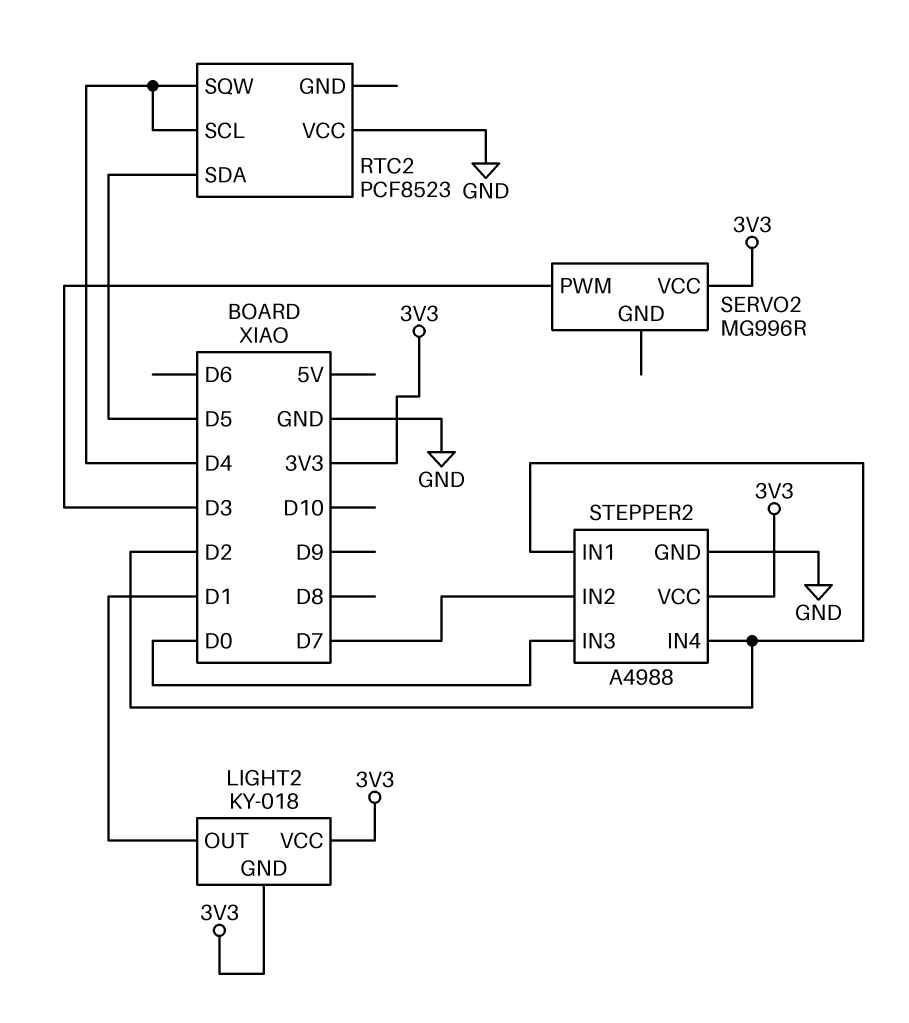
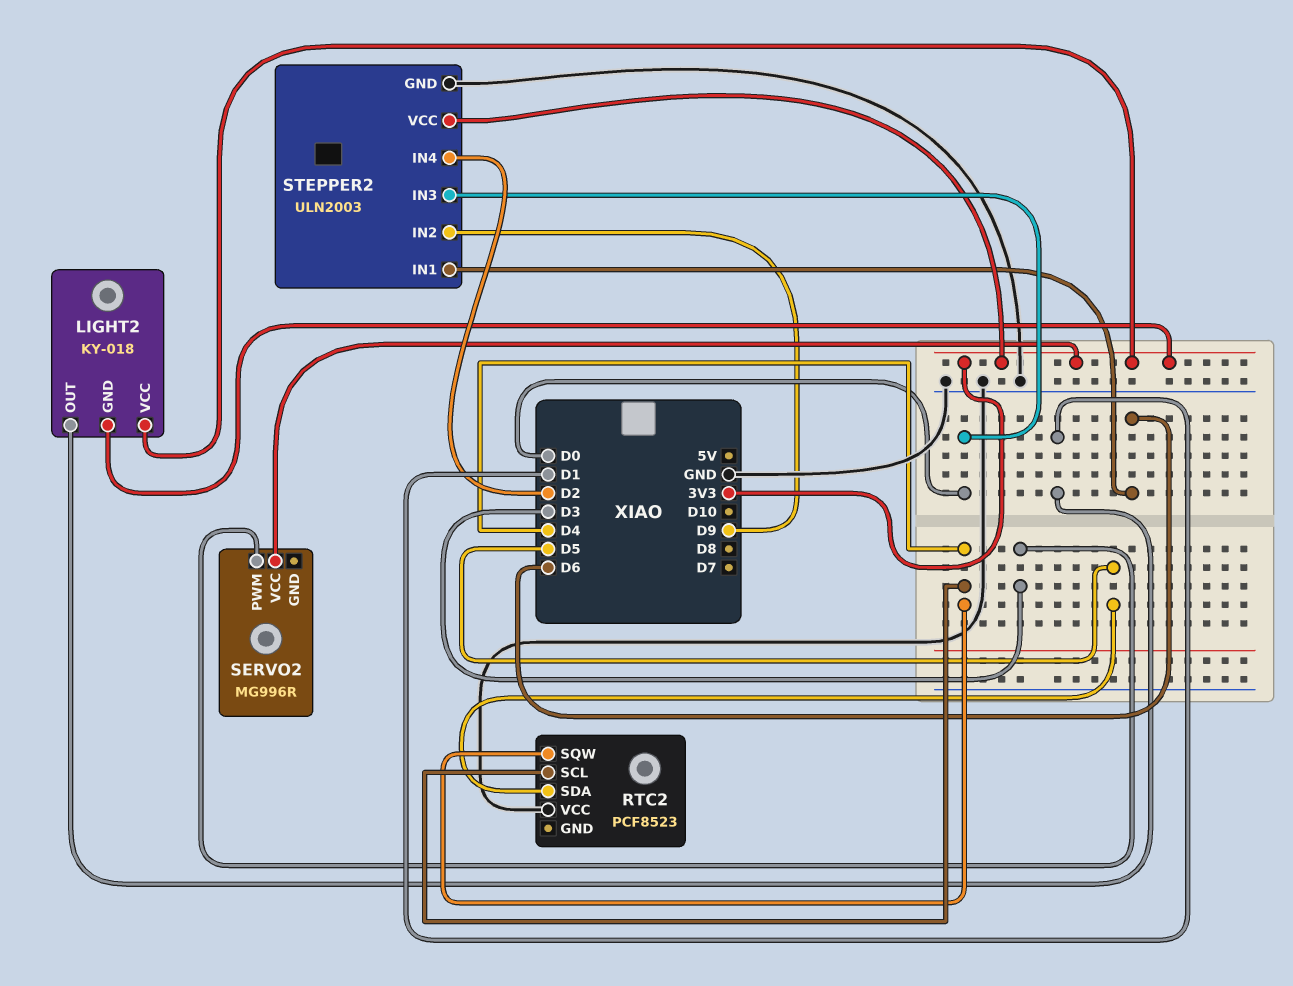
STEPPER2: A4988 -> ULN2003
STEPPER2 pin IN1: D2 -> D6
STEPPER2 pin IN2: D7 -> D9

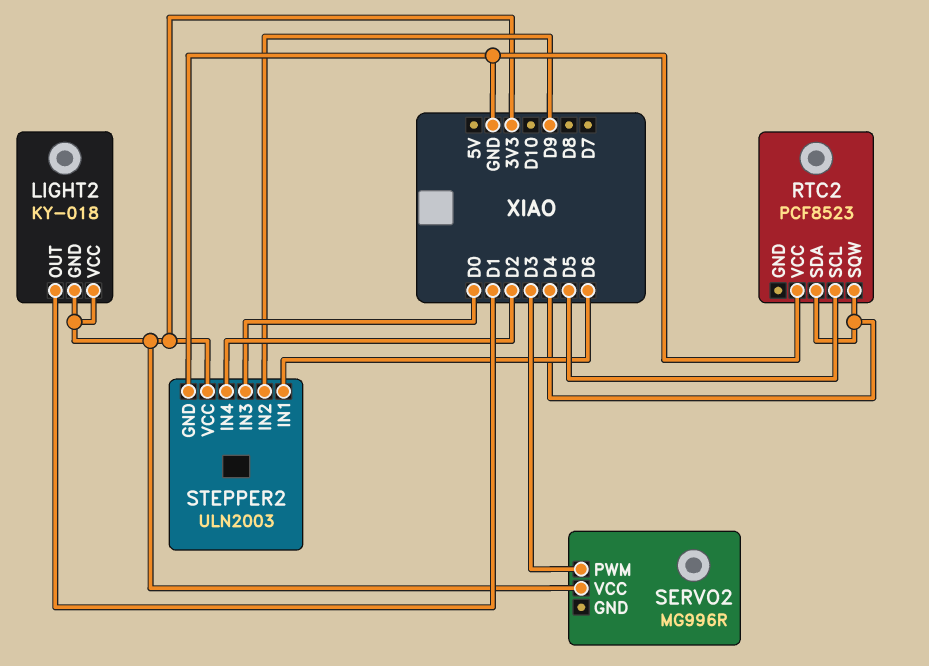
RTC2 pin SCL: D4 -> D5
RTC2 pin SDA: D5 -> D4

